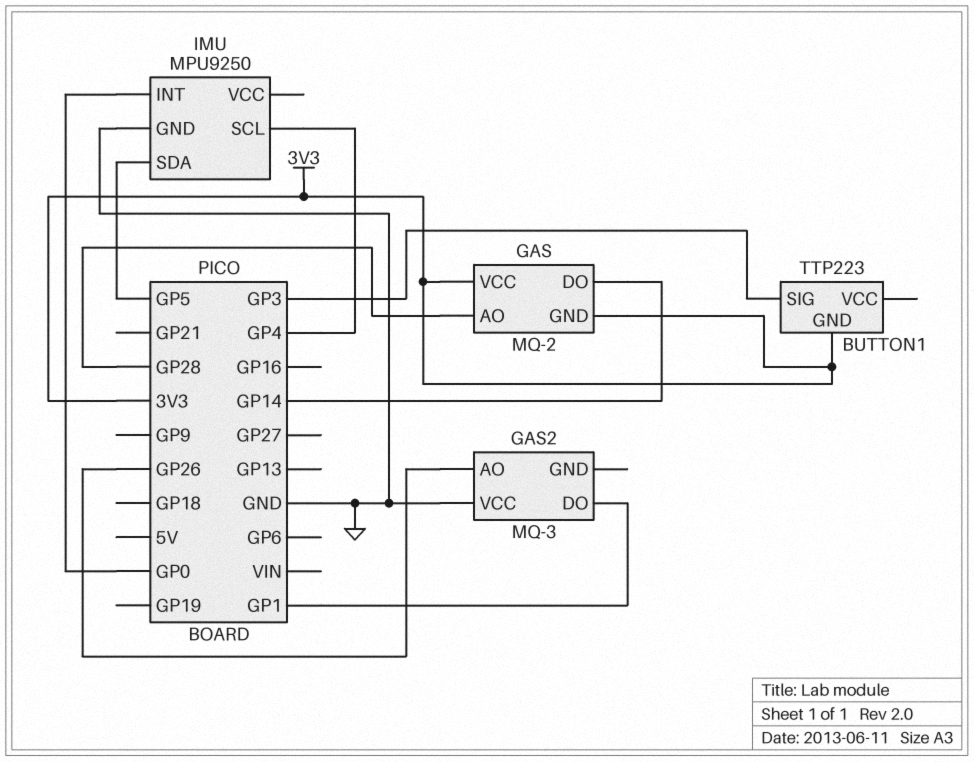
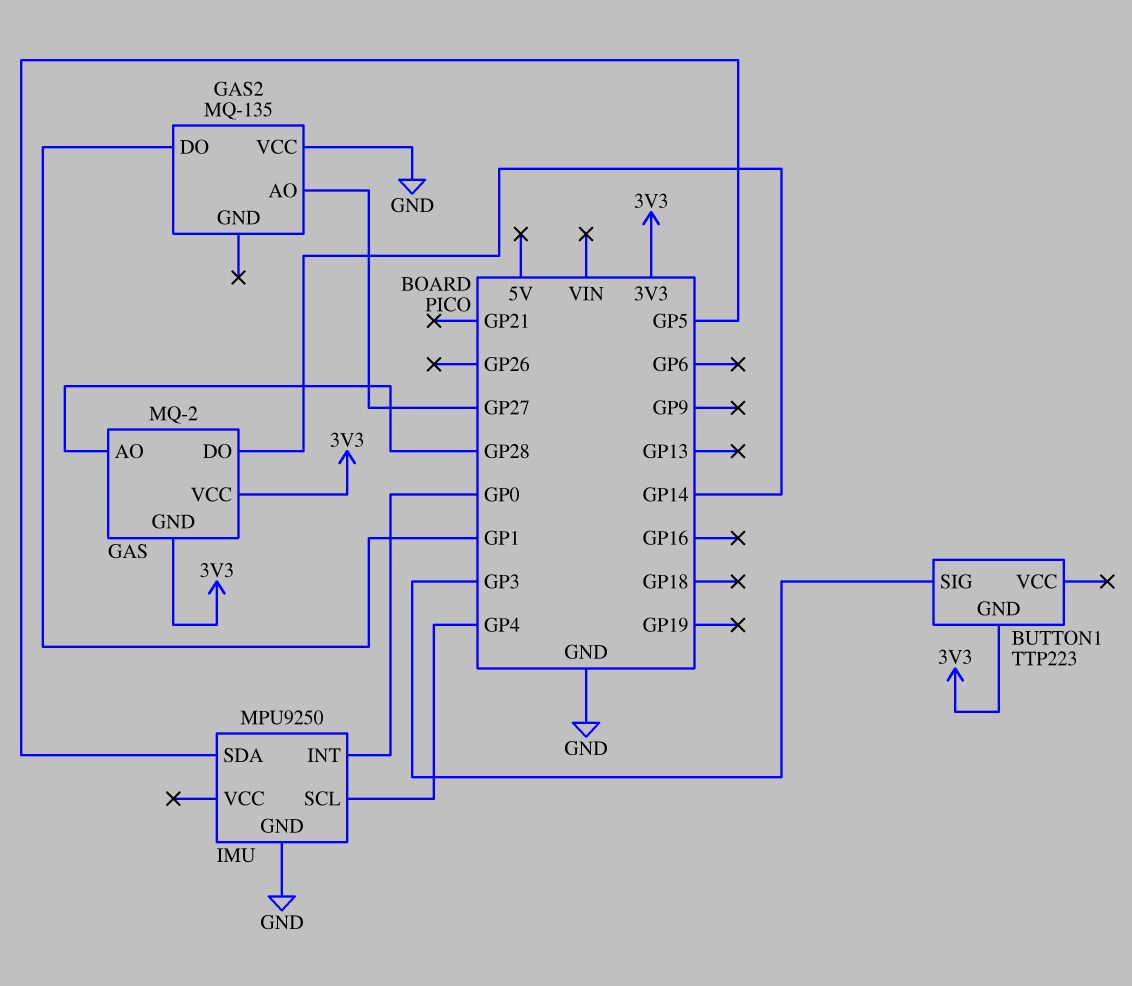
GAS2: MQ-3 -> MQ-135
GAS2 pin AO: GP26 -> GP27

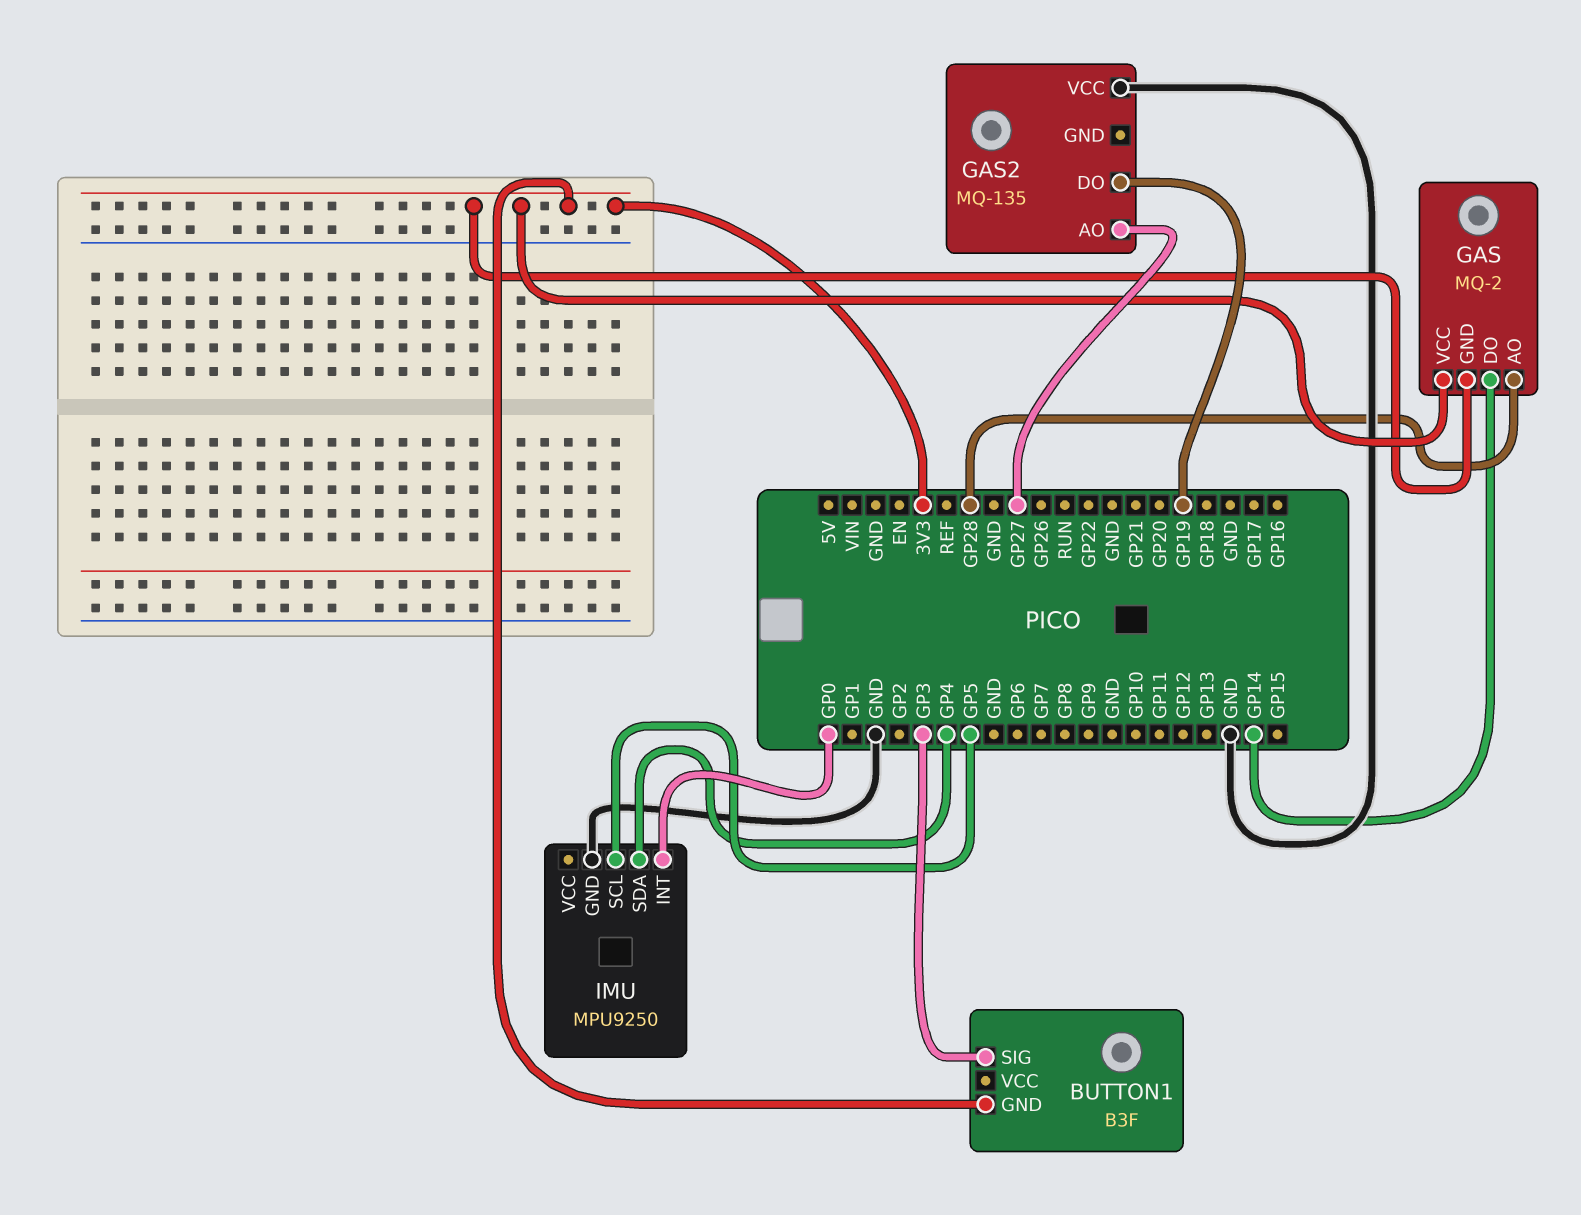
BUTTON1: TTP223 -> B3F
GAS2 pin DO: GP1 -> GP19
IMU pin SCL: GP4 -> GP5
IMU pin SDA: GP5 -> GP4

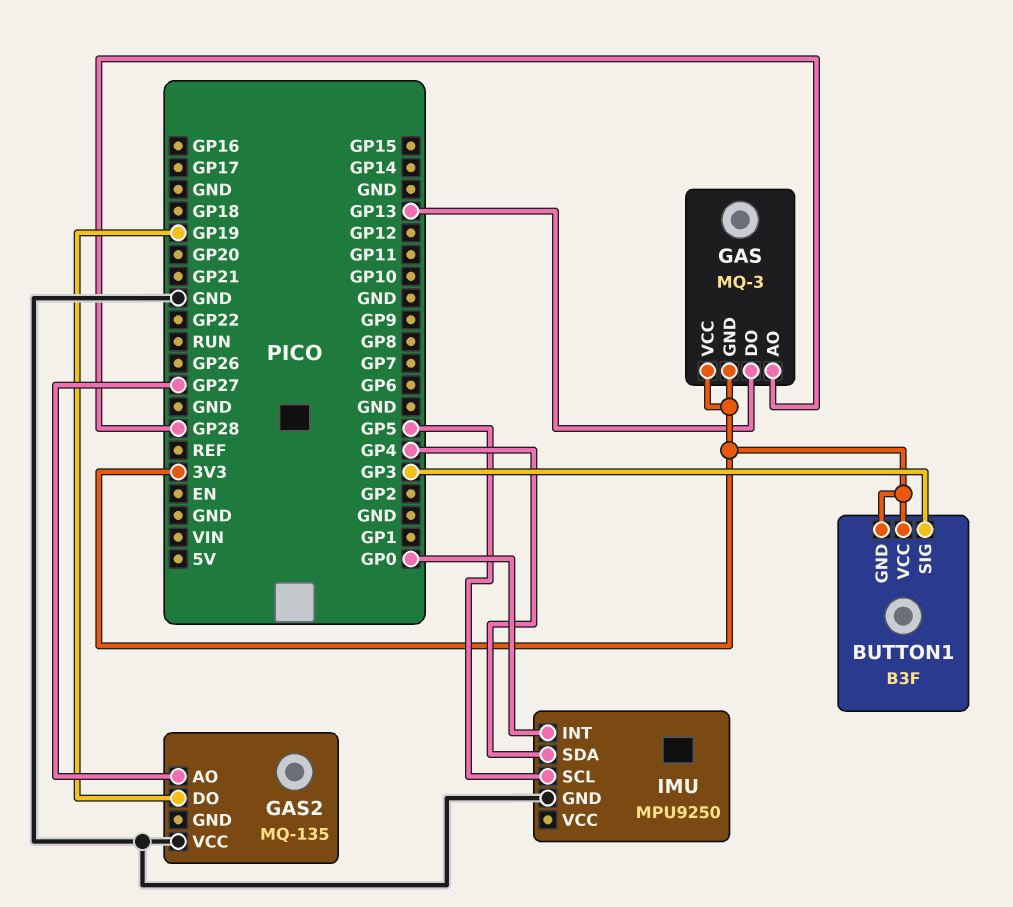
BUTTON1 pin VCC: none -> 3V3
GAS: MQ-2 -> MQ-3
GAS pin DO: GP14 -> GP13

